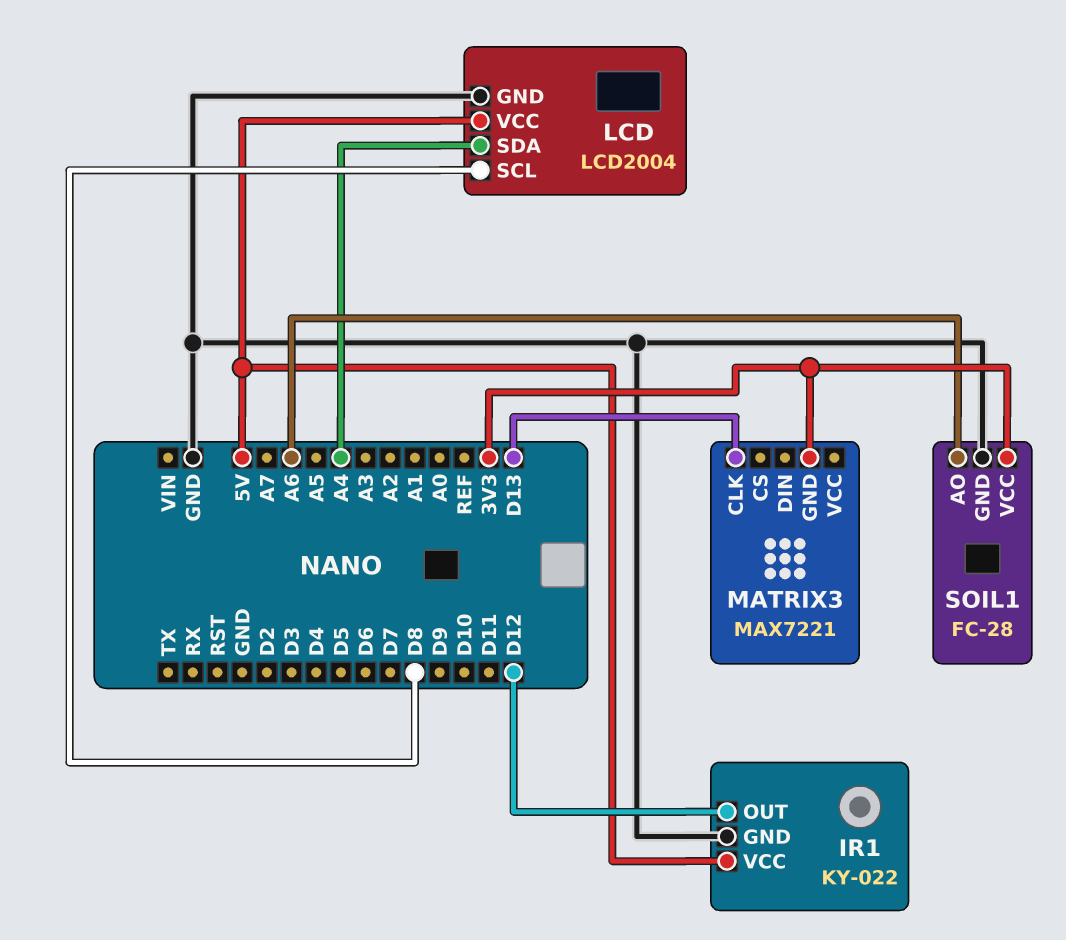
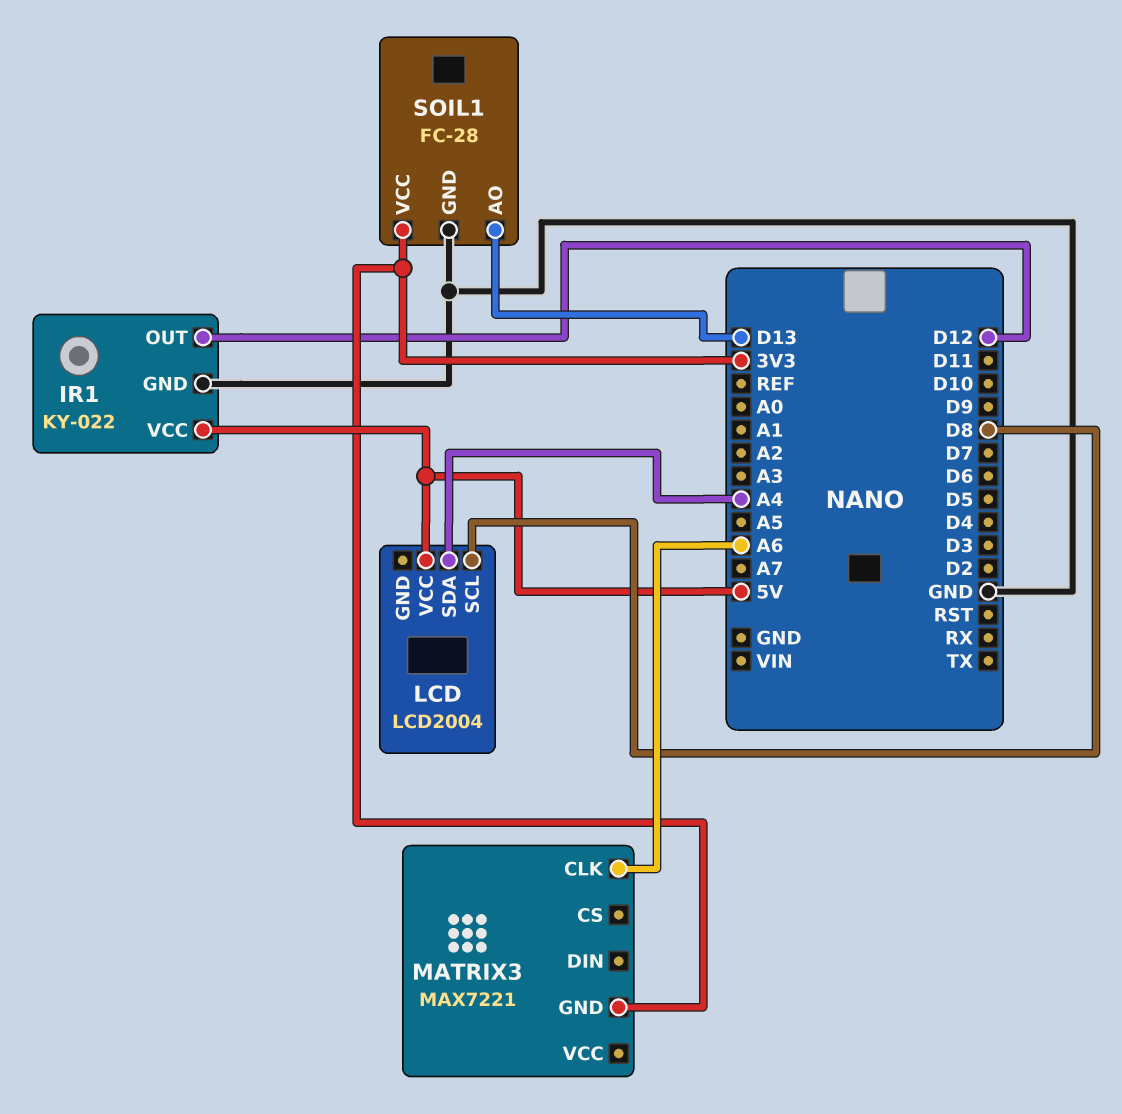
LCD pin GND: GND -> none
MATRIX3 pin CLK: D13 -> A6
SOIL1 pin AO: A6 -> D13

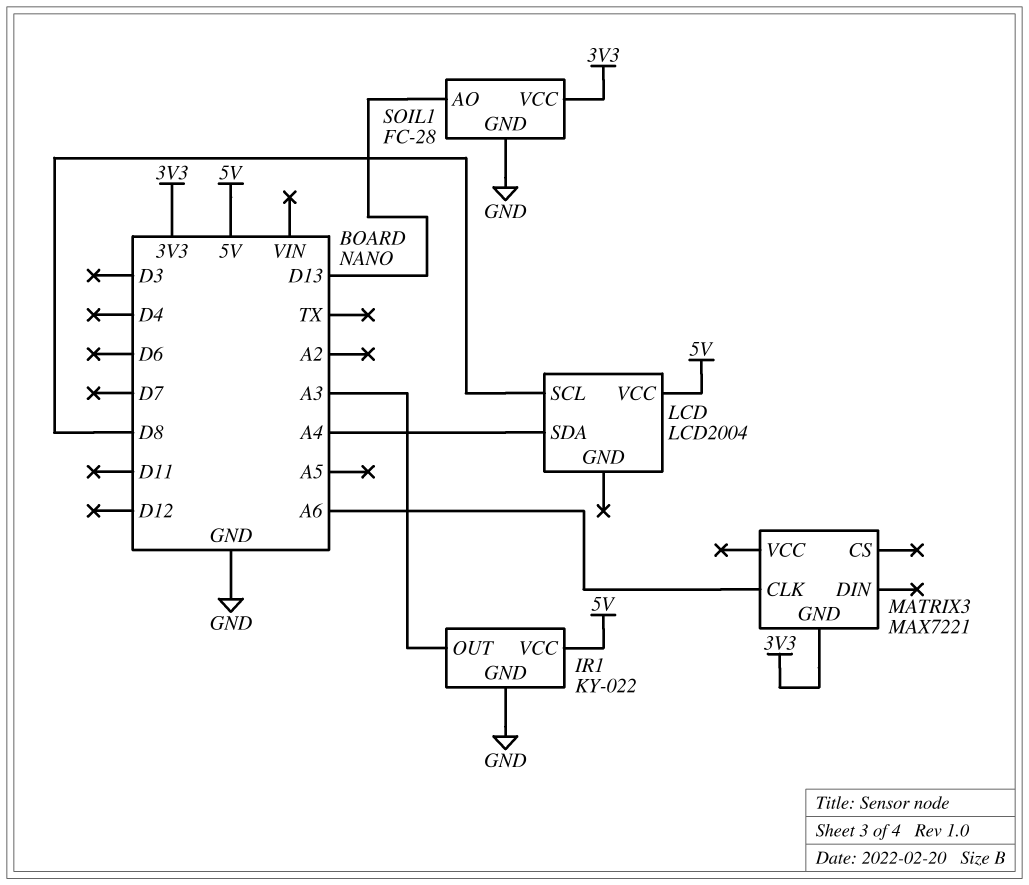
IR1 pin OUT: D12 -> A3

